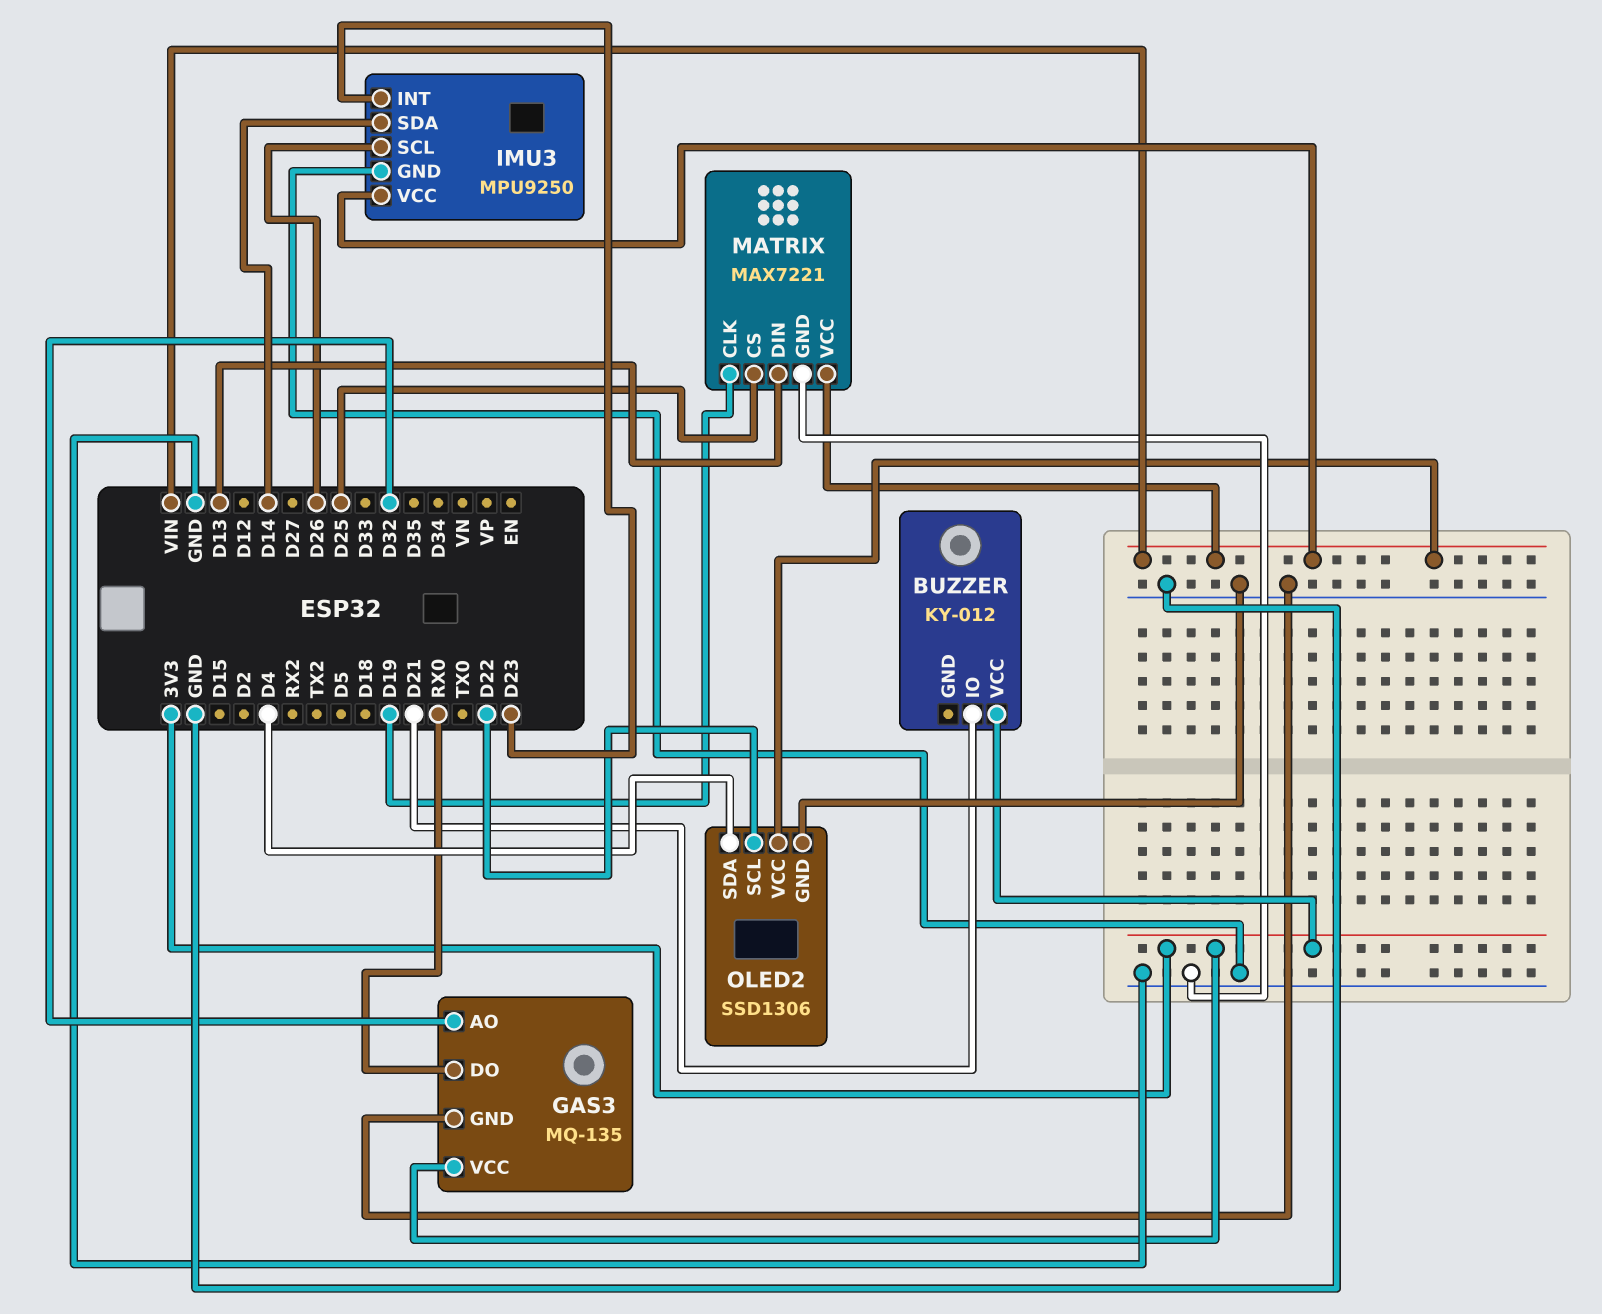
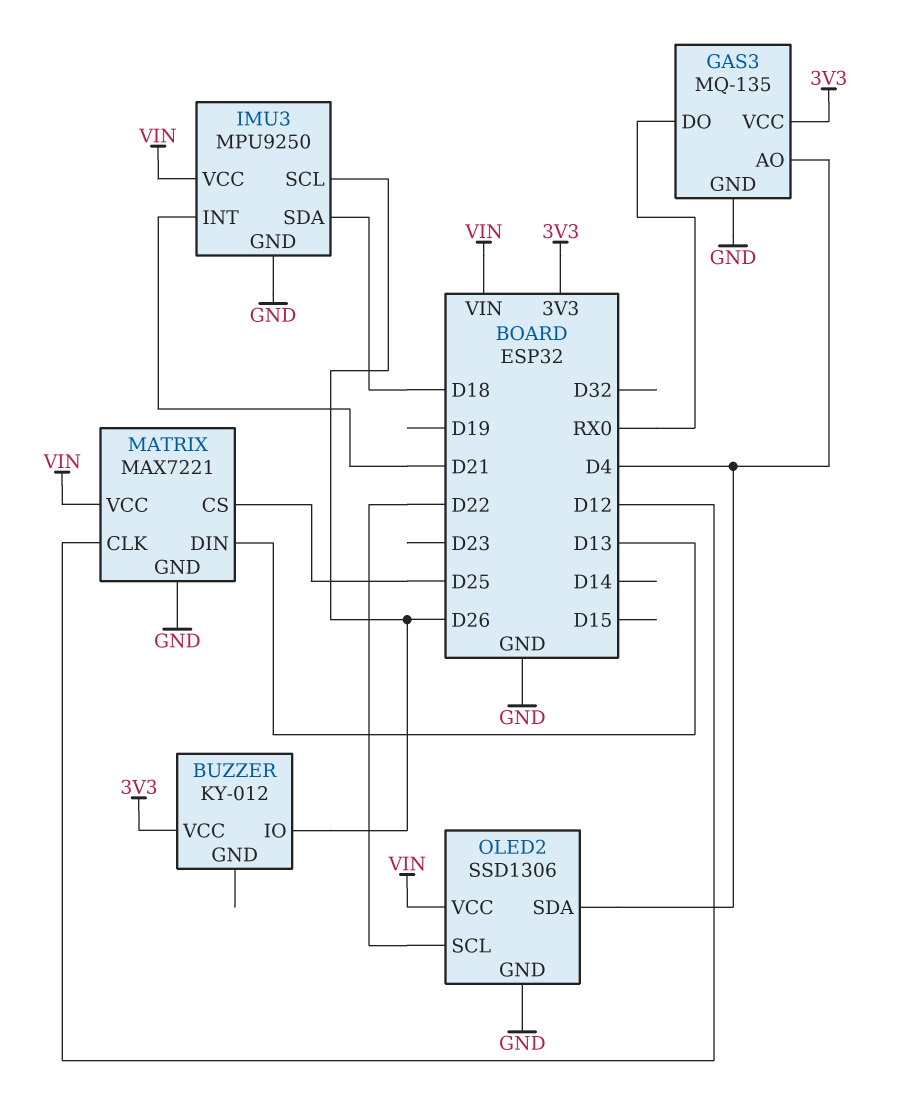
BUZZER pin IO: D21 -> D26
GAS3 pin AO: D32 -> D4
IMU3 pin INT: D23 -> D21
IMU3 pin SDA: D14 -> D18
MATRIX pin CLK: D19 -> D12

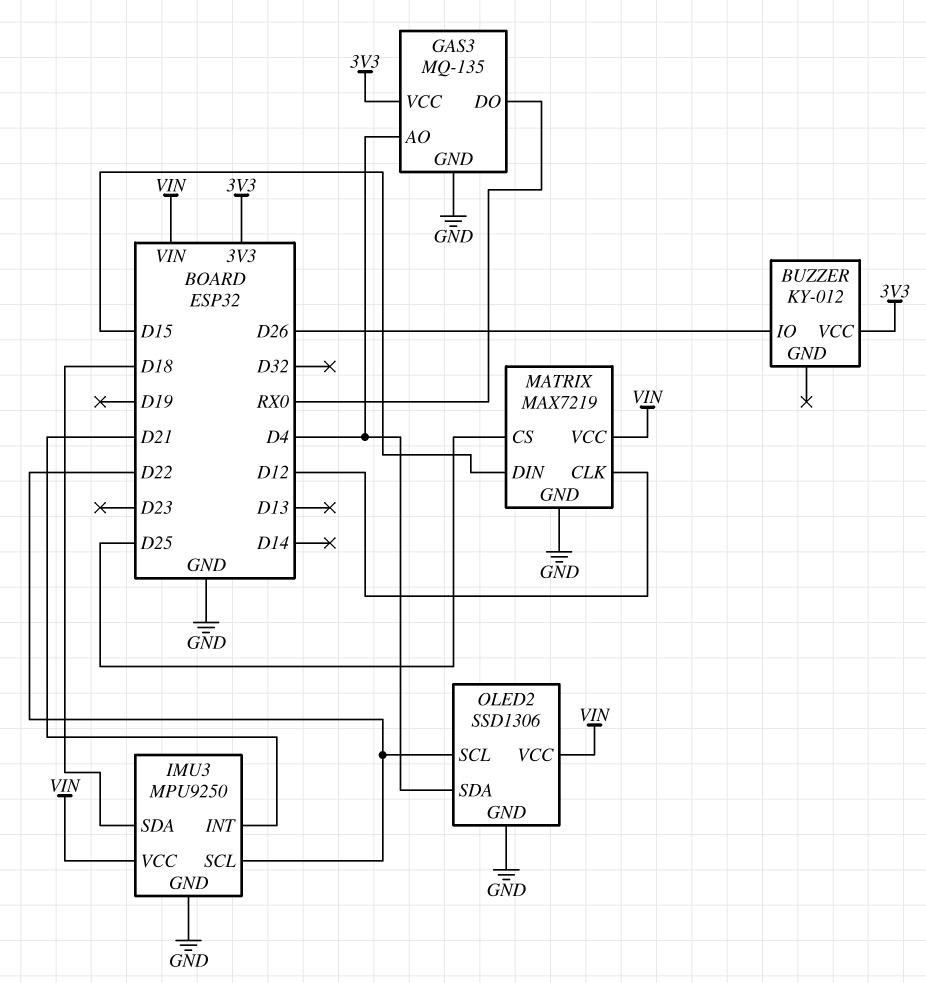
IMU3 pin SCL: D26 -> D22
MATRIX: MAX7221 -> MAX7219
MATRIX pin DIN: D13 -> D15

